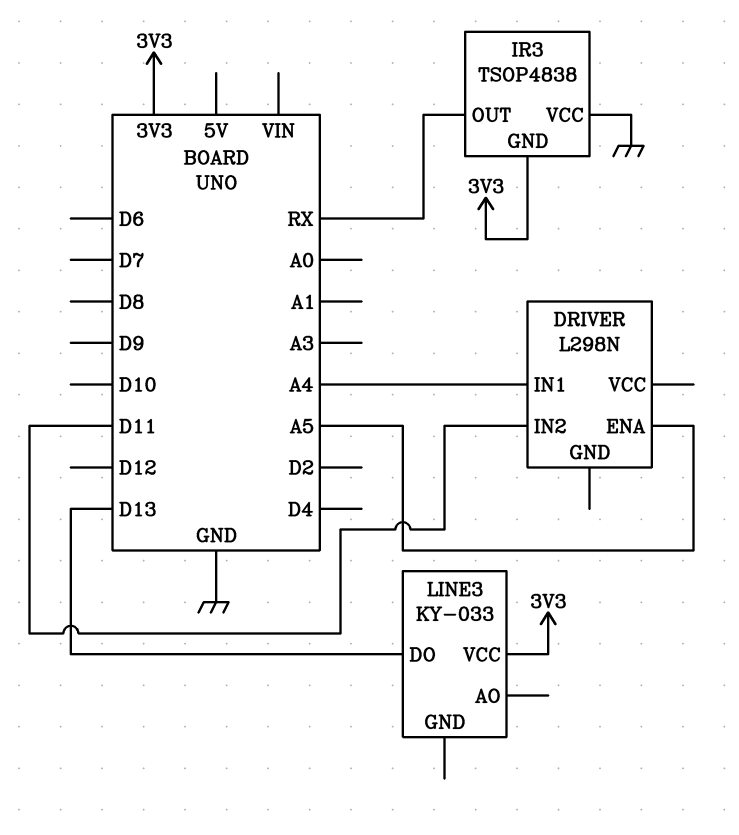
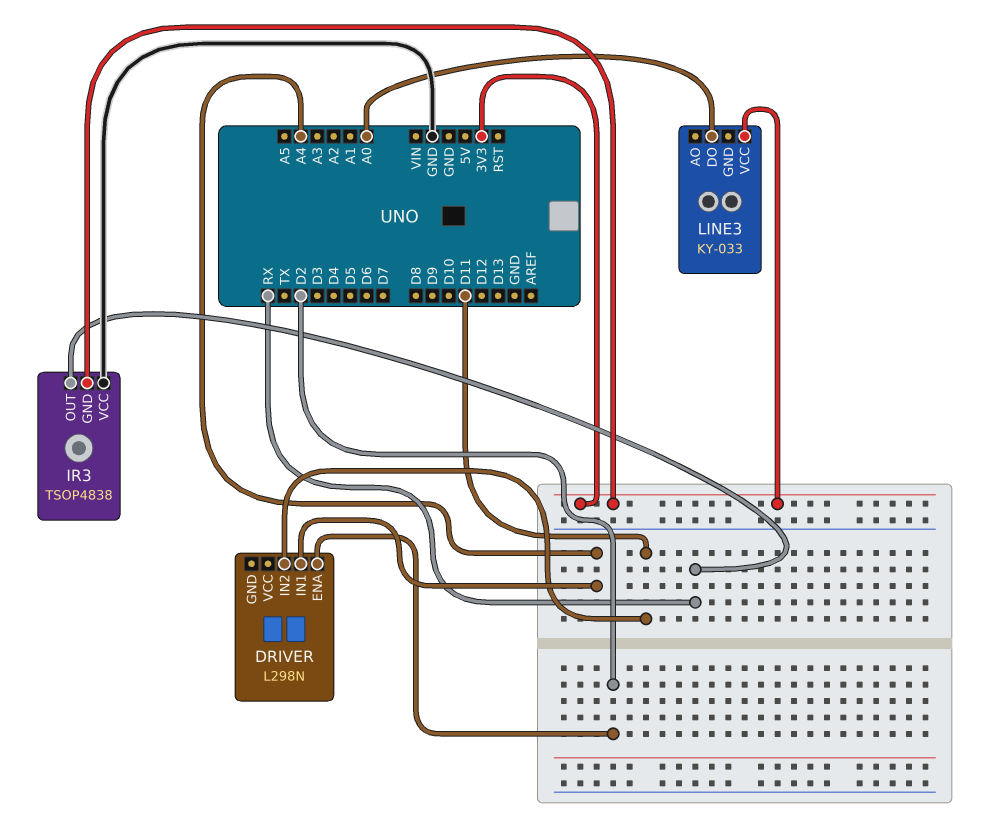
DRIVER pin ENA: A5 -> D2
LINE3 pin DO: D13 -> A0

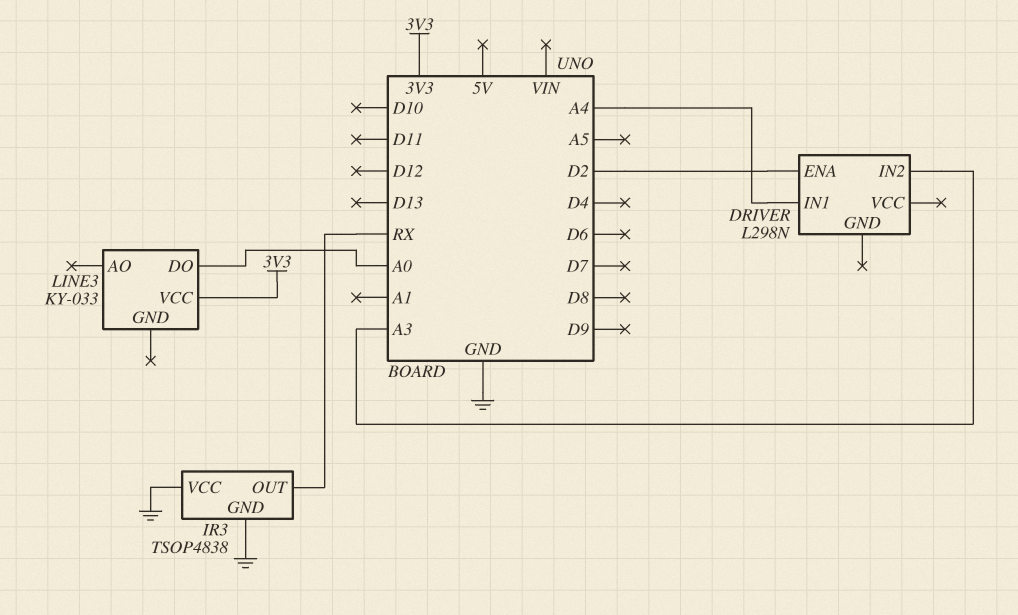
DRIVER pin IN2: D11 -> A3
IR3 pin GND: 3V3 -> GND

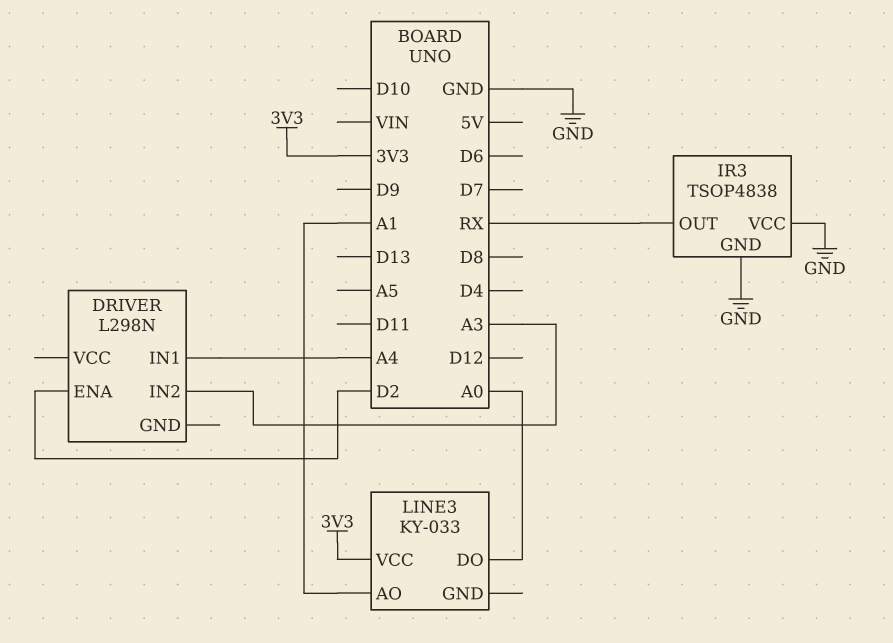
LINE3 pin AO: none -> A1

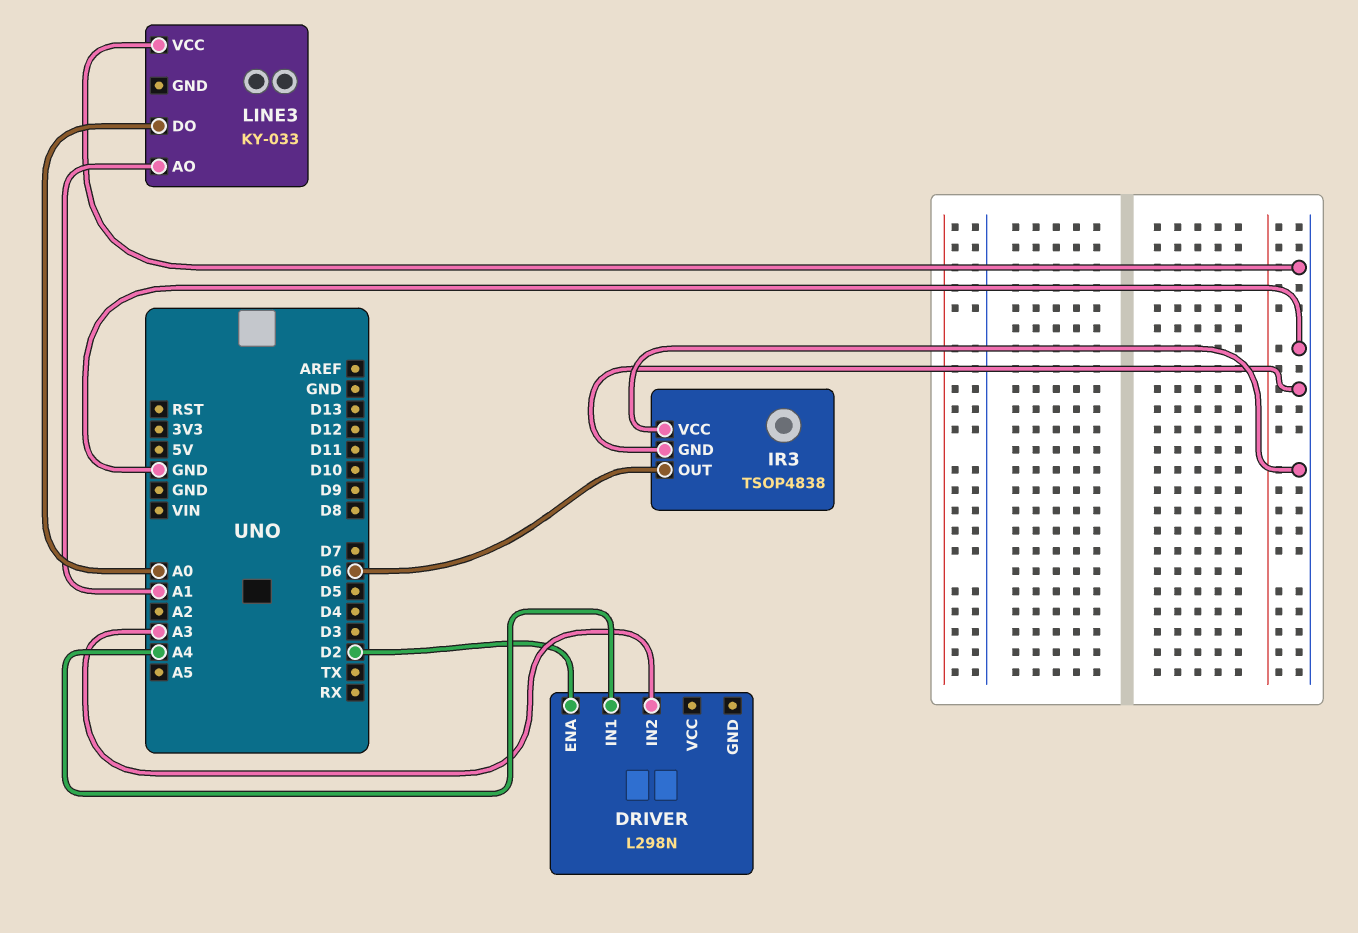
IR3 pin OUT: RX -> D6
LINE3 pin VCC: 3V3 -> GND

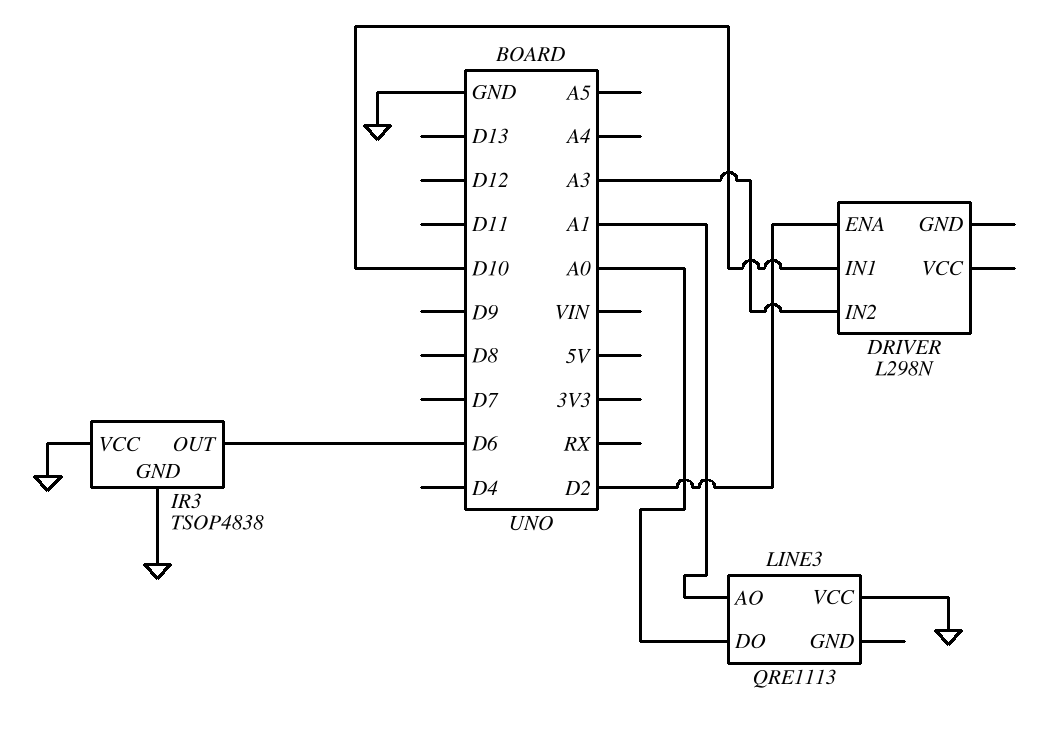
DRIVER pin IN1: A4 -> D10
LINE3: KY-033 -> QRE1113

